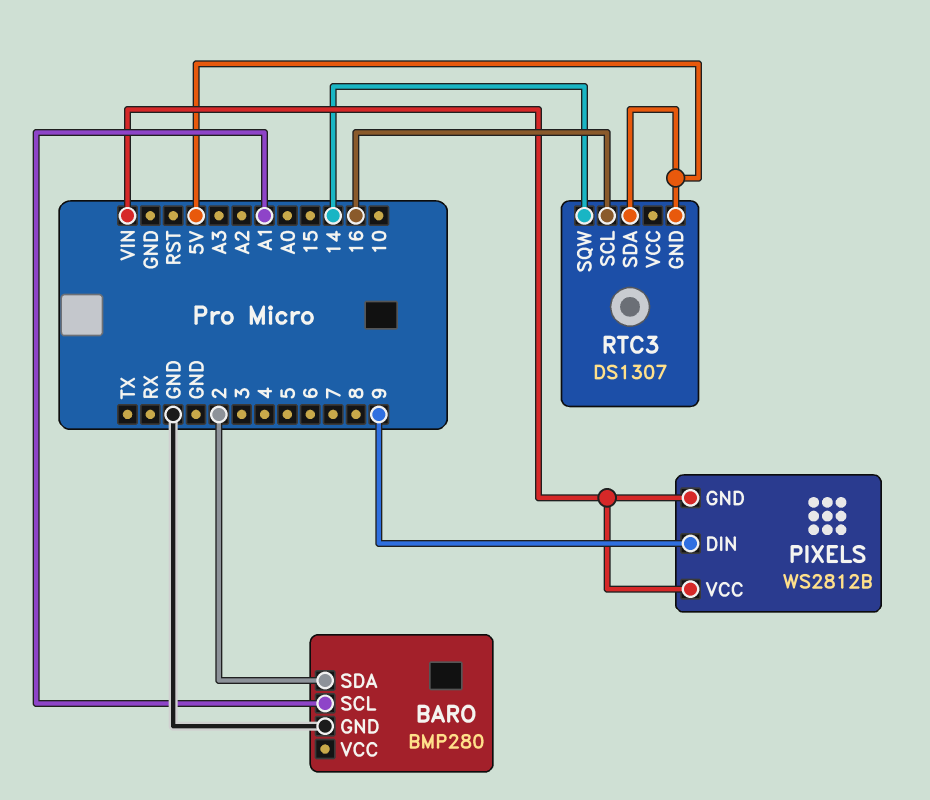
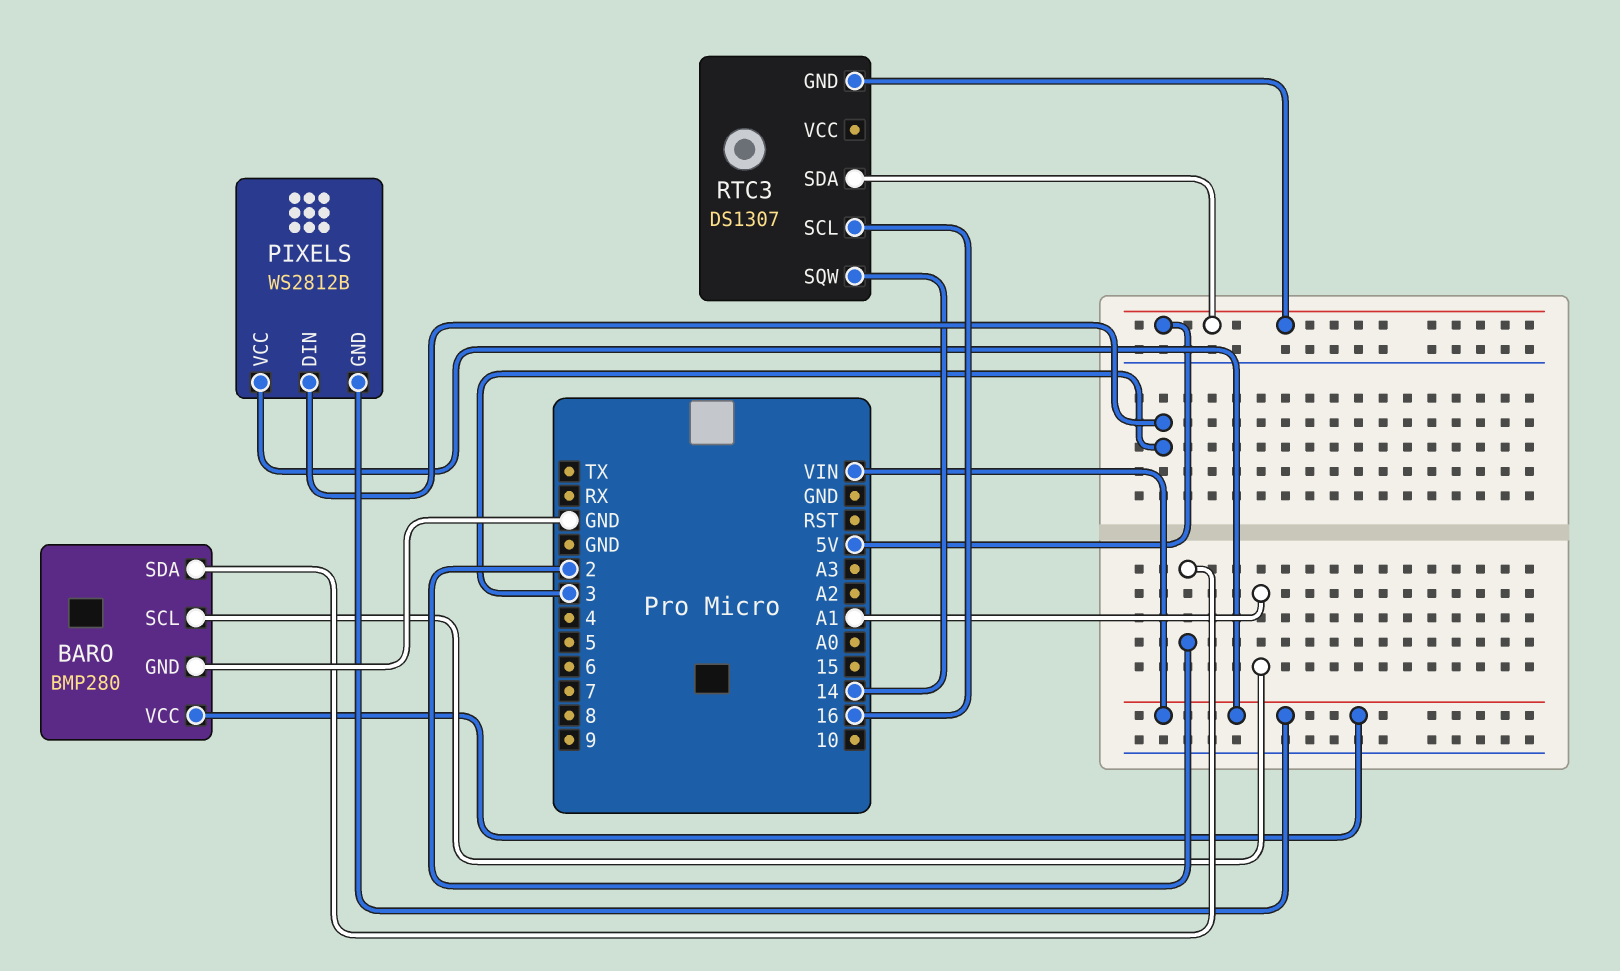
BARO pin VCC: none -> VIN
PIXELS pin DIN: 9 -> 3

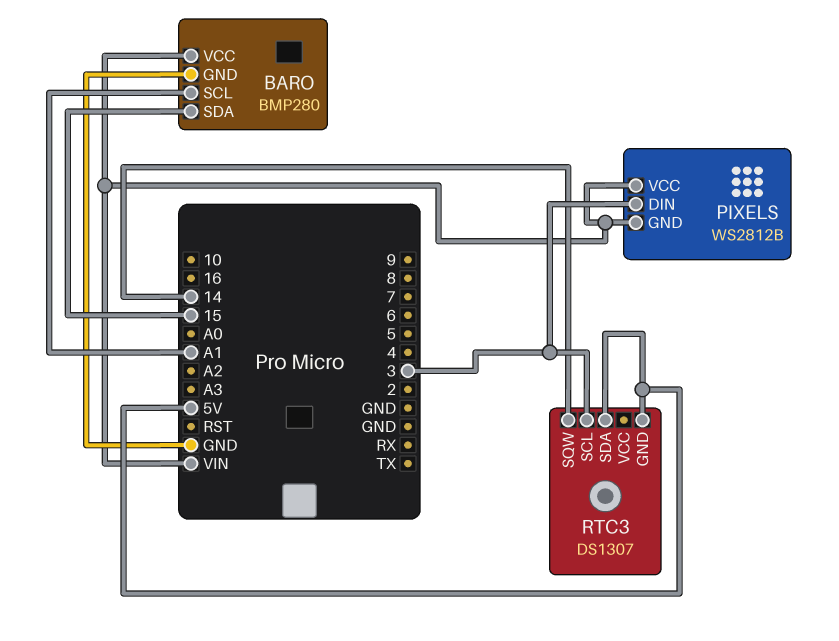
BARO pin SDA: 2 -> 15
RTC3 pin SCL: 16 -> 3

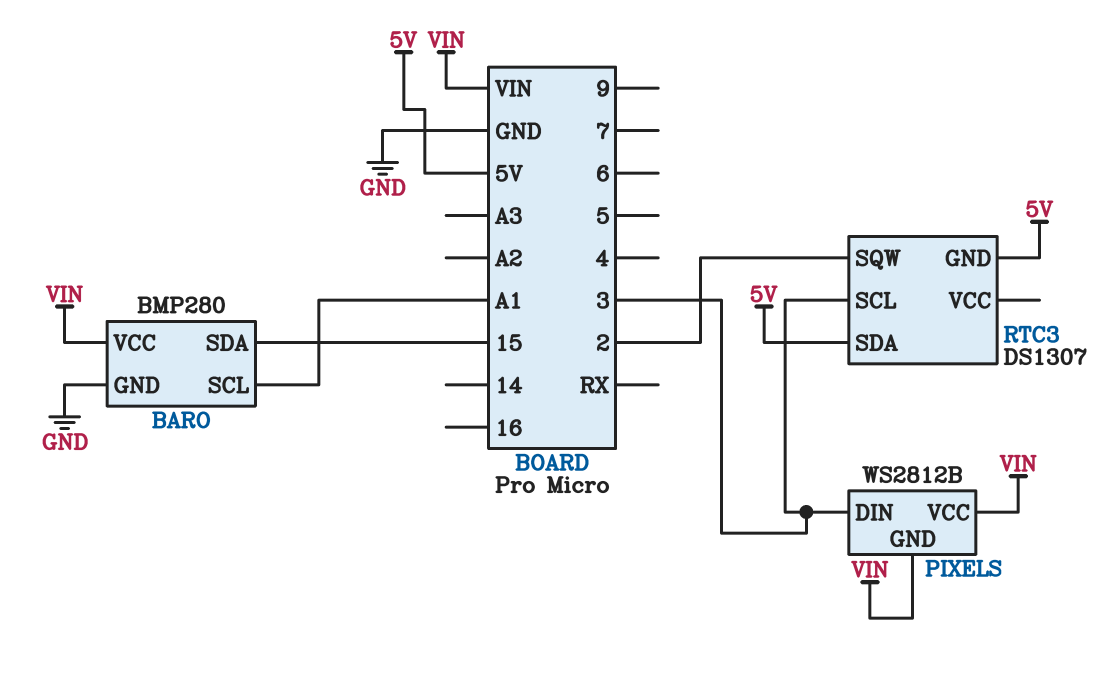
RTC3 pin SQW: 14 -> 2

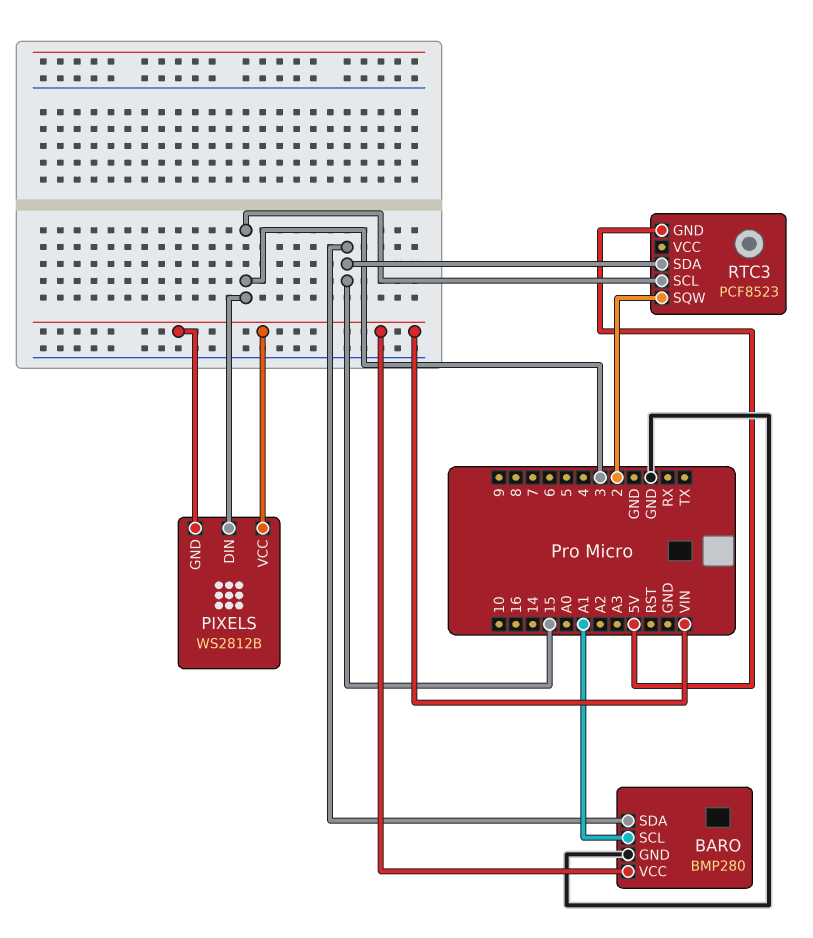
RTC3: DS1307 -> PCF8523
RTC3 pin SDA: 5V -> 15

